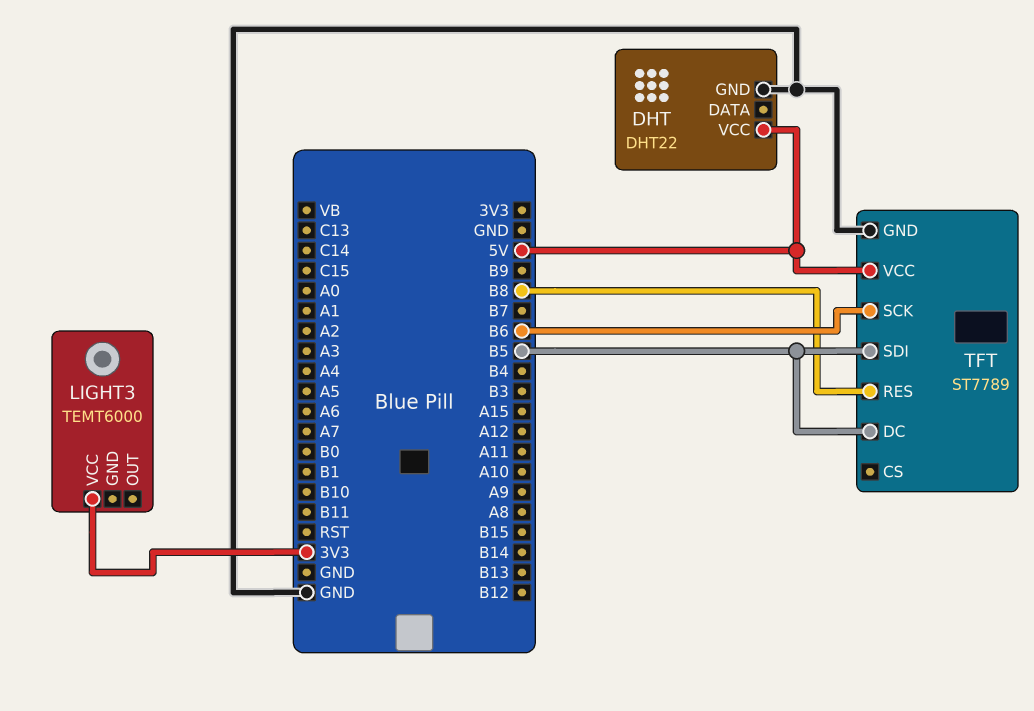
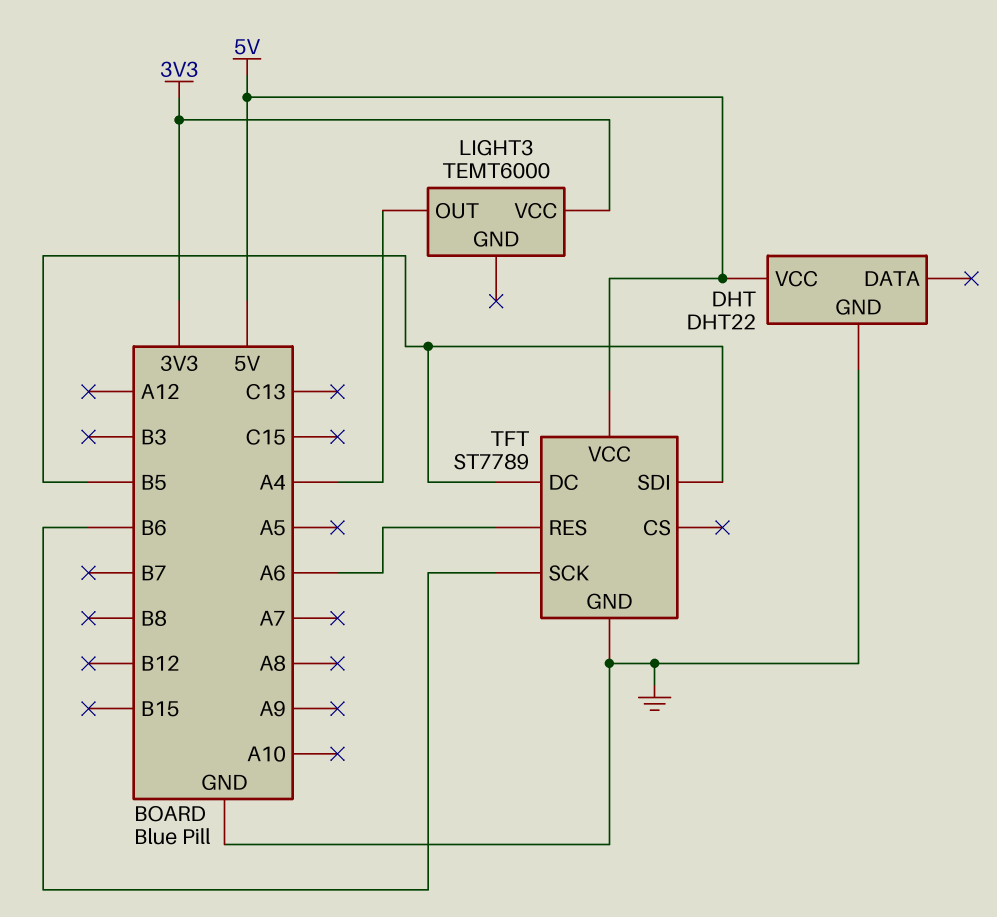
LIGHT3 pin OUT: none -> A4
TFT pin RES: B8 -> A6

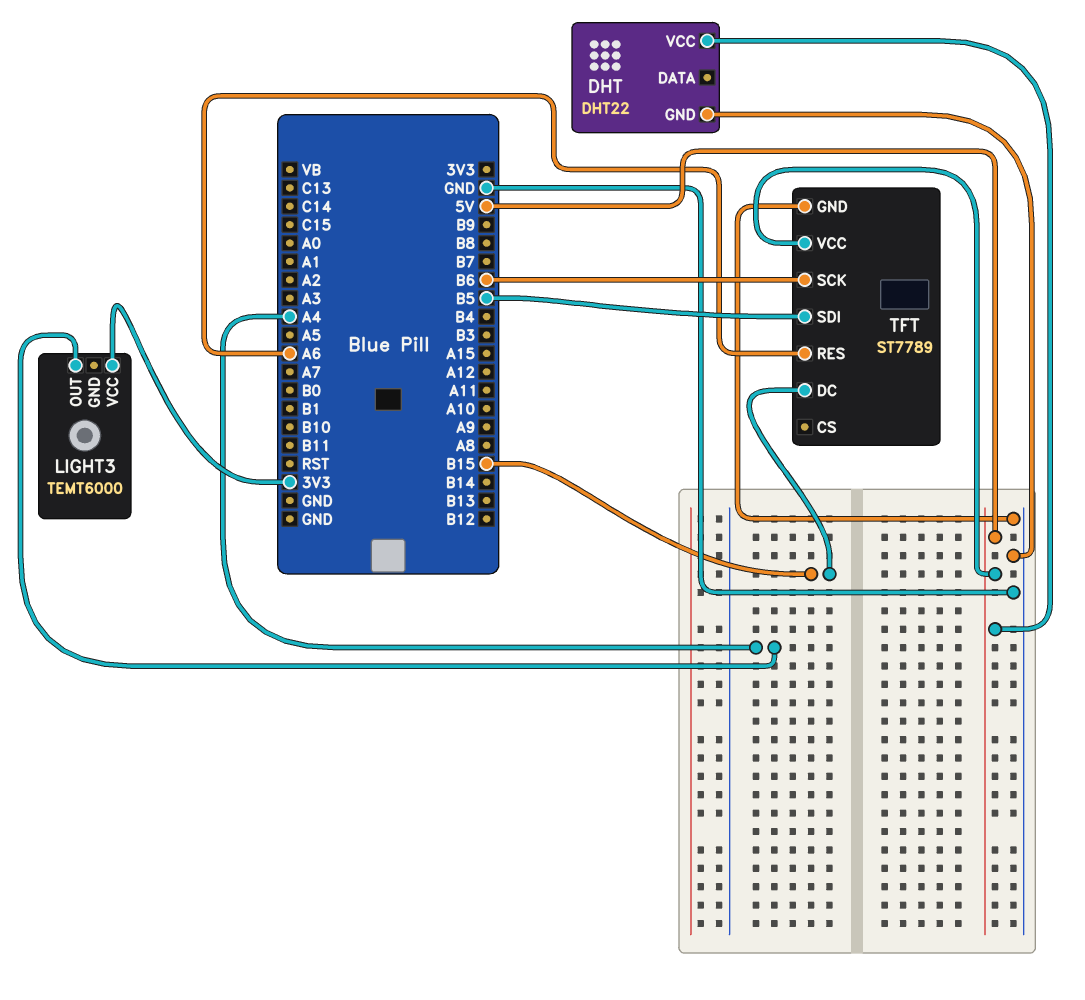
TFT pin DC: B5 -> B15

